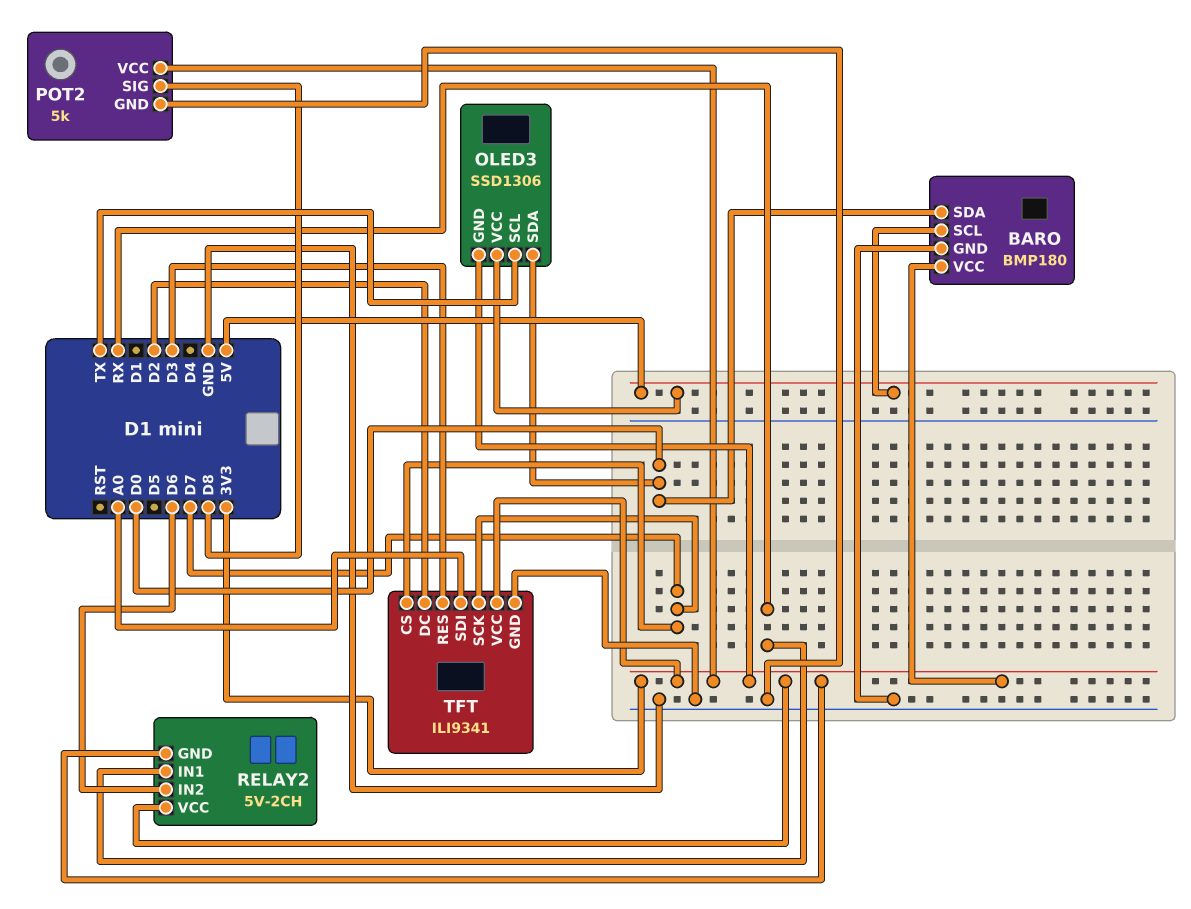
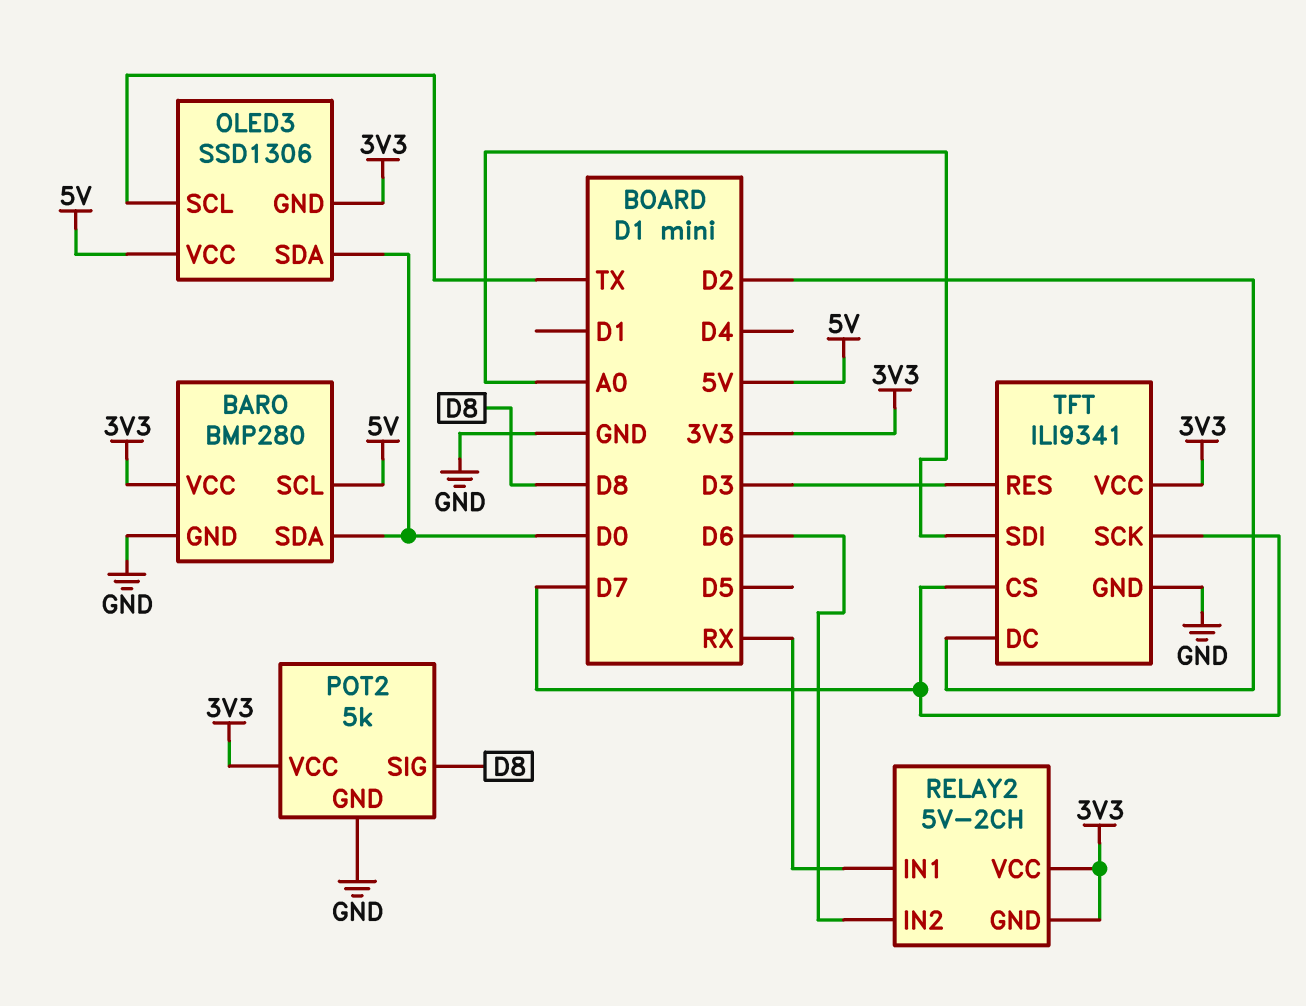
BARO: BMP180 -> BMP280

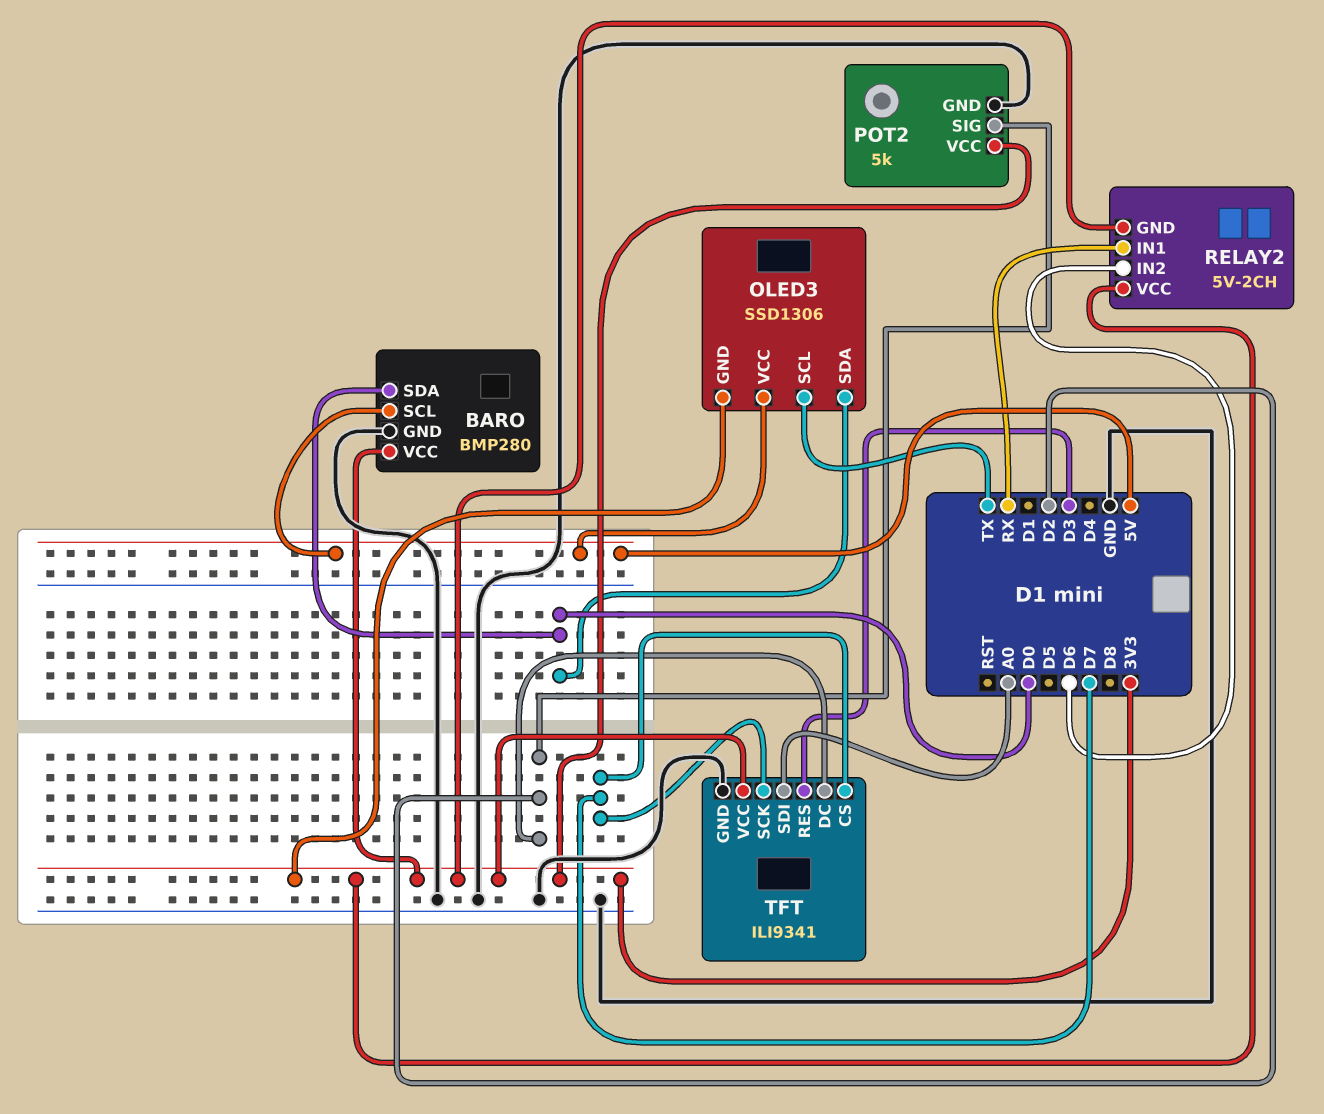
POT2 pin SIG: D8 -> D2

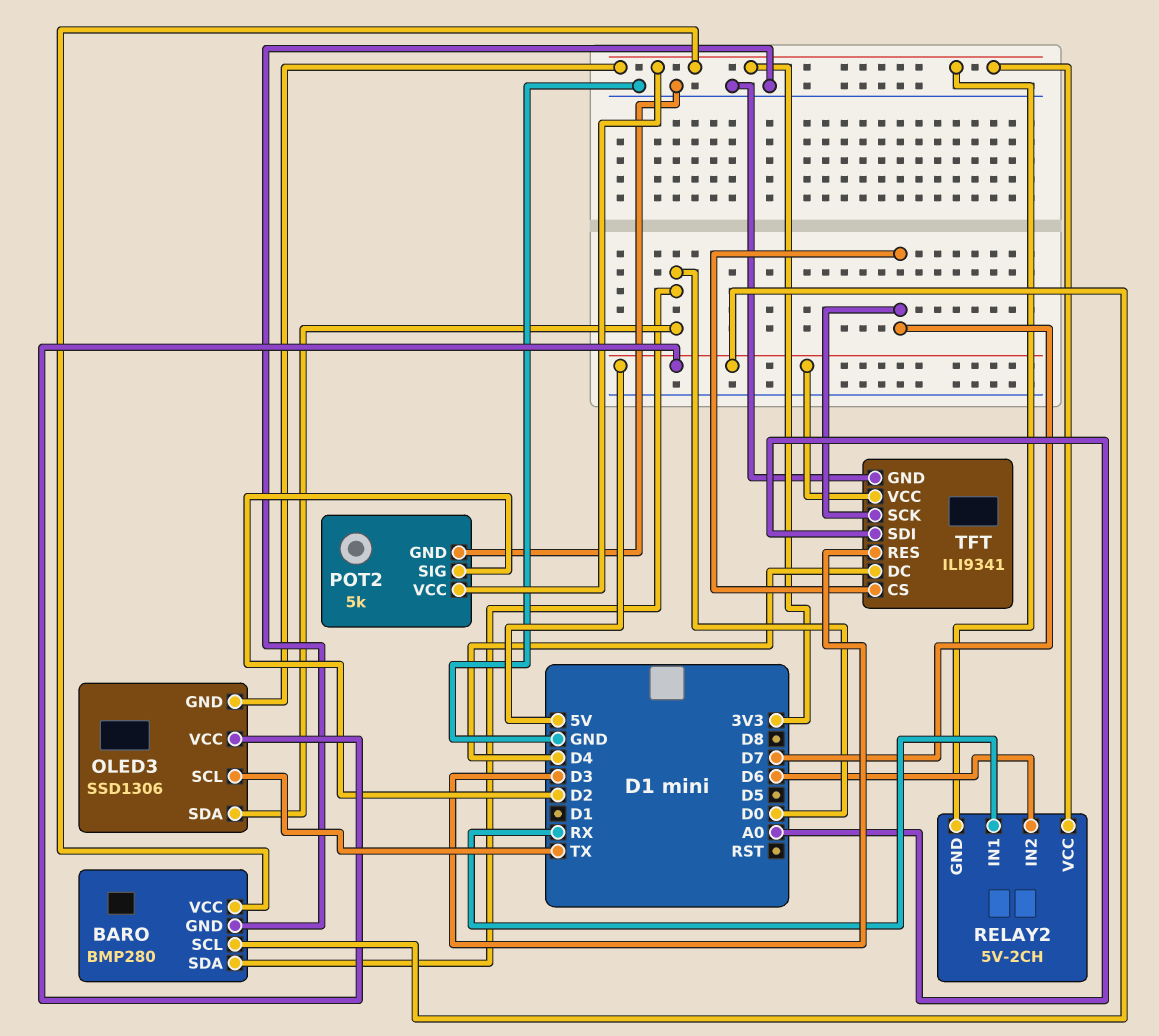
TFT pin DC: D2 -> D4
TFT pin VCC: 3V3 -> 5V

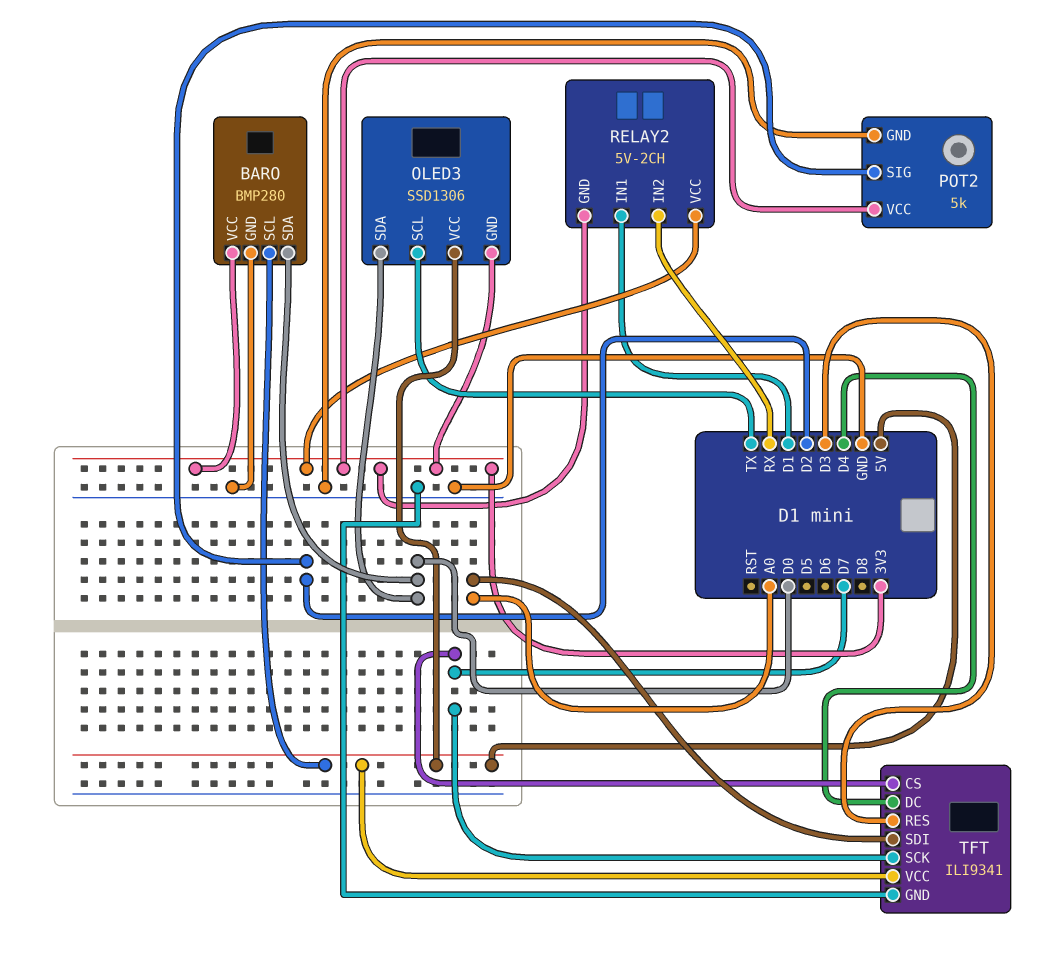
RELAY2 pin IN1: RX -> D1
RELAY2 pin IN2: D6 -> RX

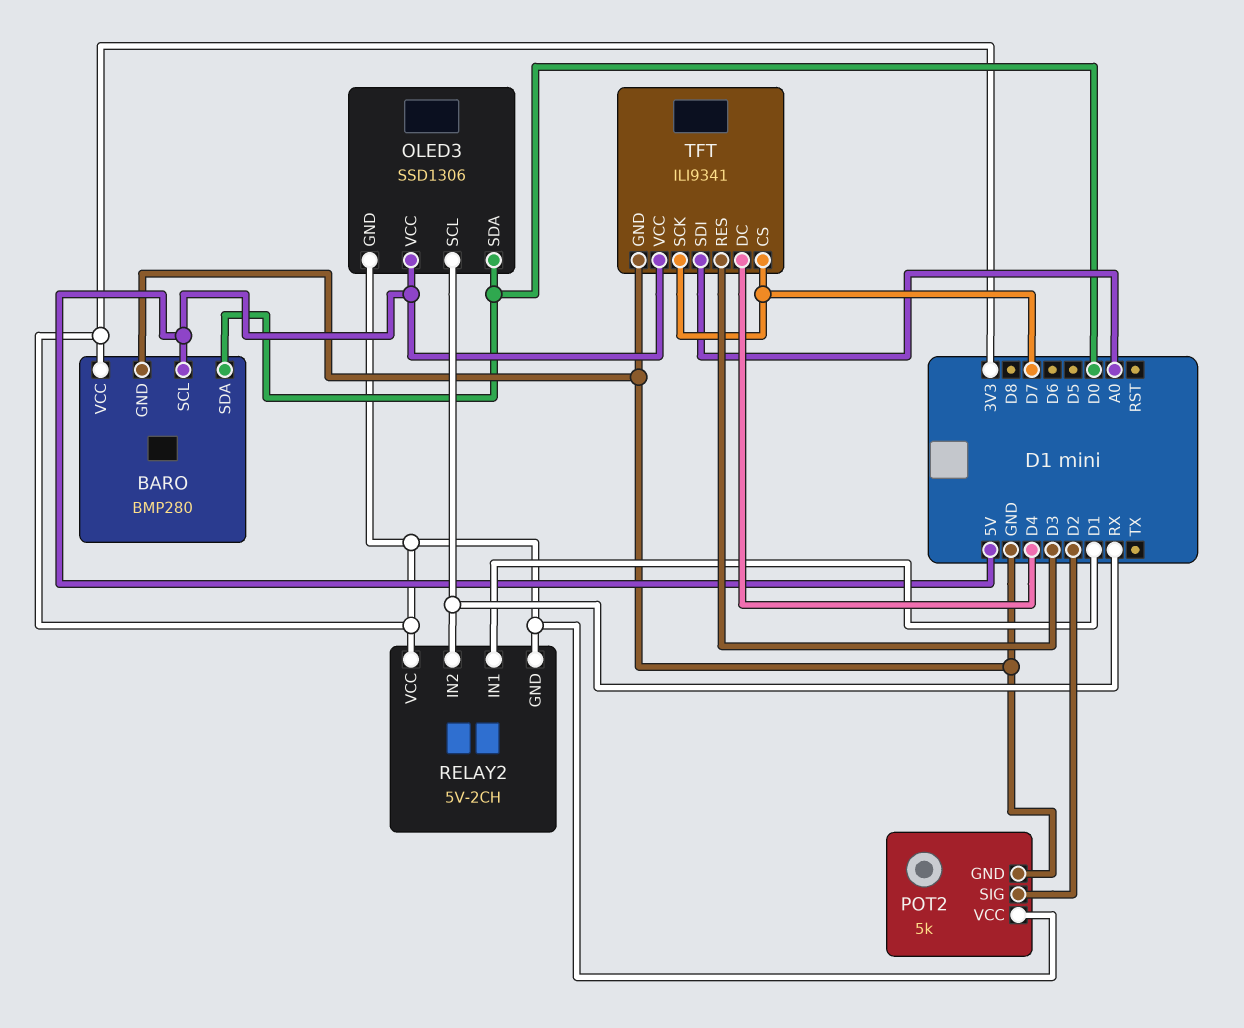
OLED3 pin SCL: TX -> RX

